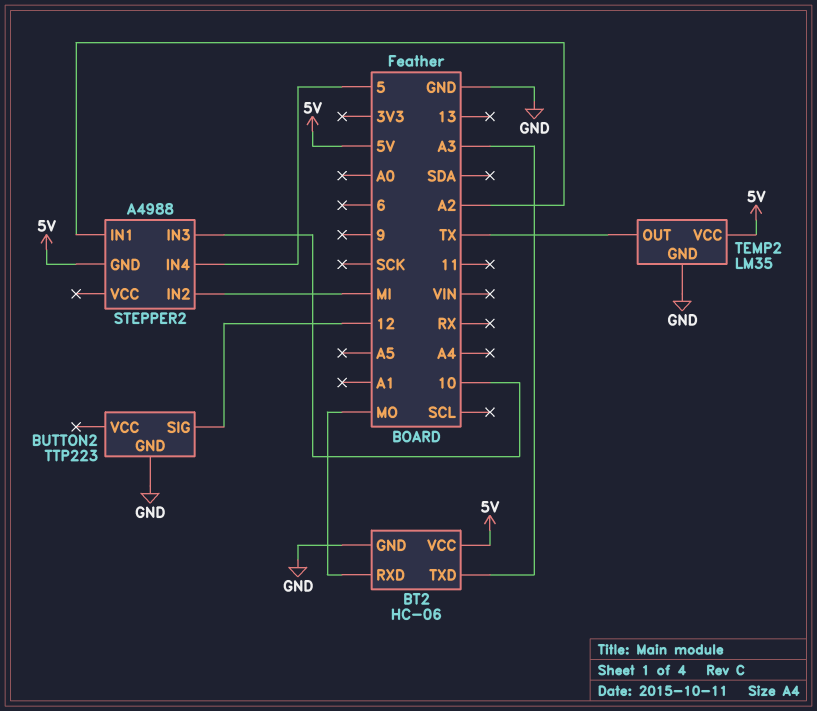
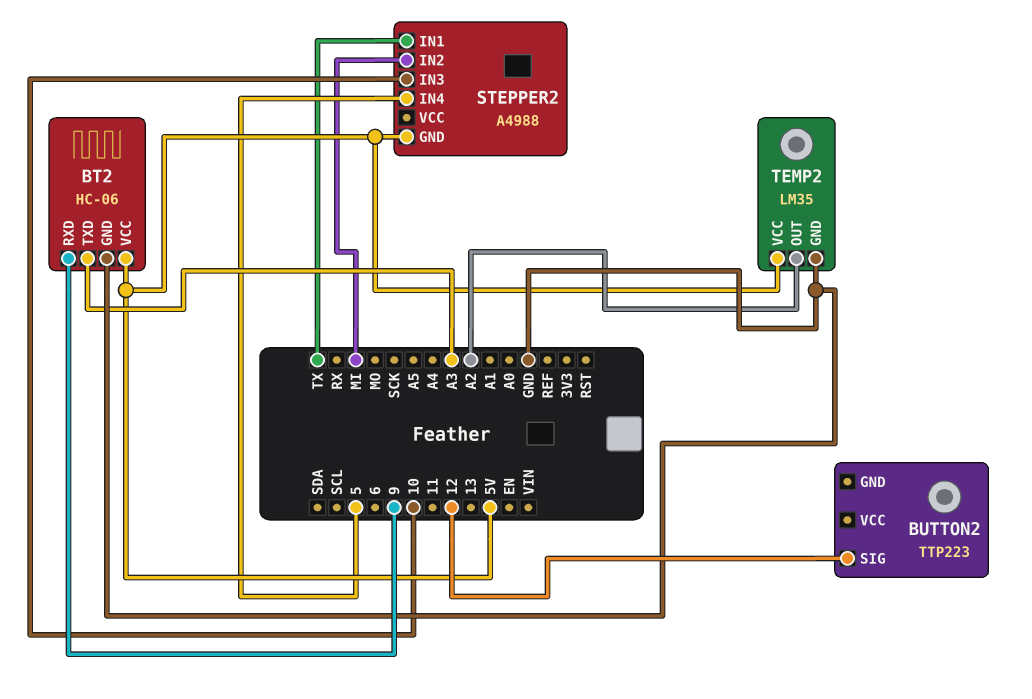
BT2 pin RXD: MO -> 9
BUTTON2 pin GND: GND -> none
STEPPER2 pin IN1: A2 -> TX
TEMP2 pin OUT: TX -> A2

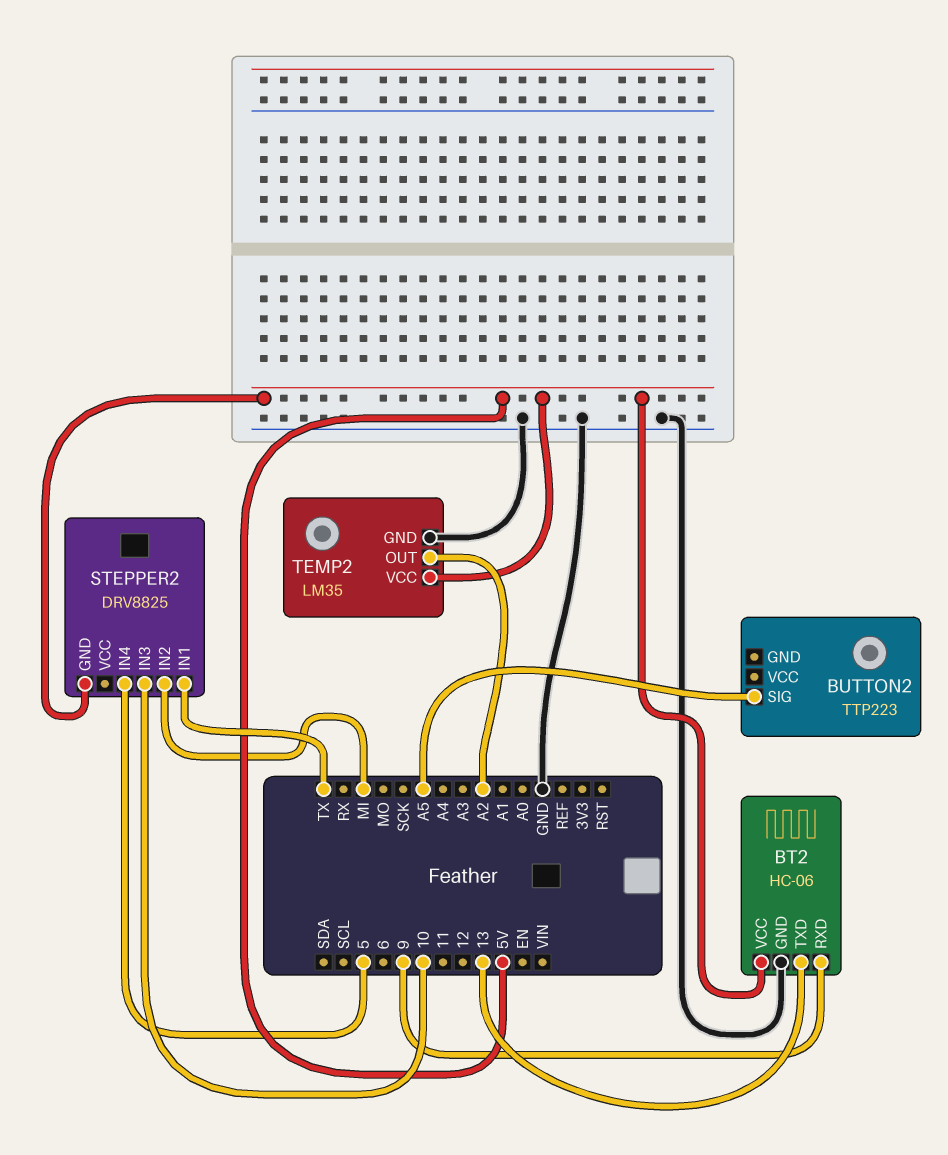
BT2 pin TXD: A3 -> 13
BUTTON2 pin SIG: 12 -> A5
STEPPER2: A4988 -> DRV8825

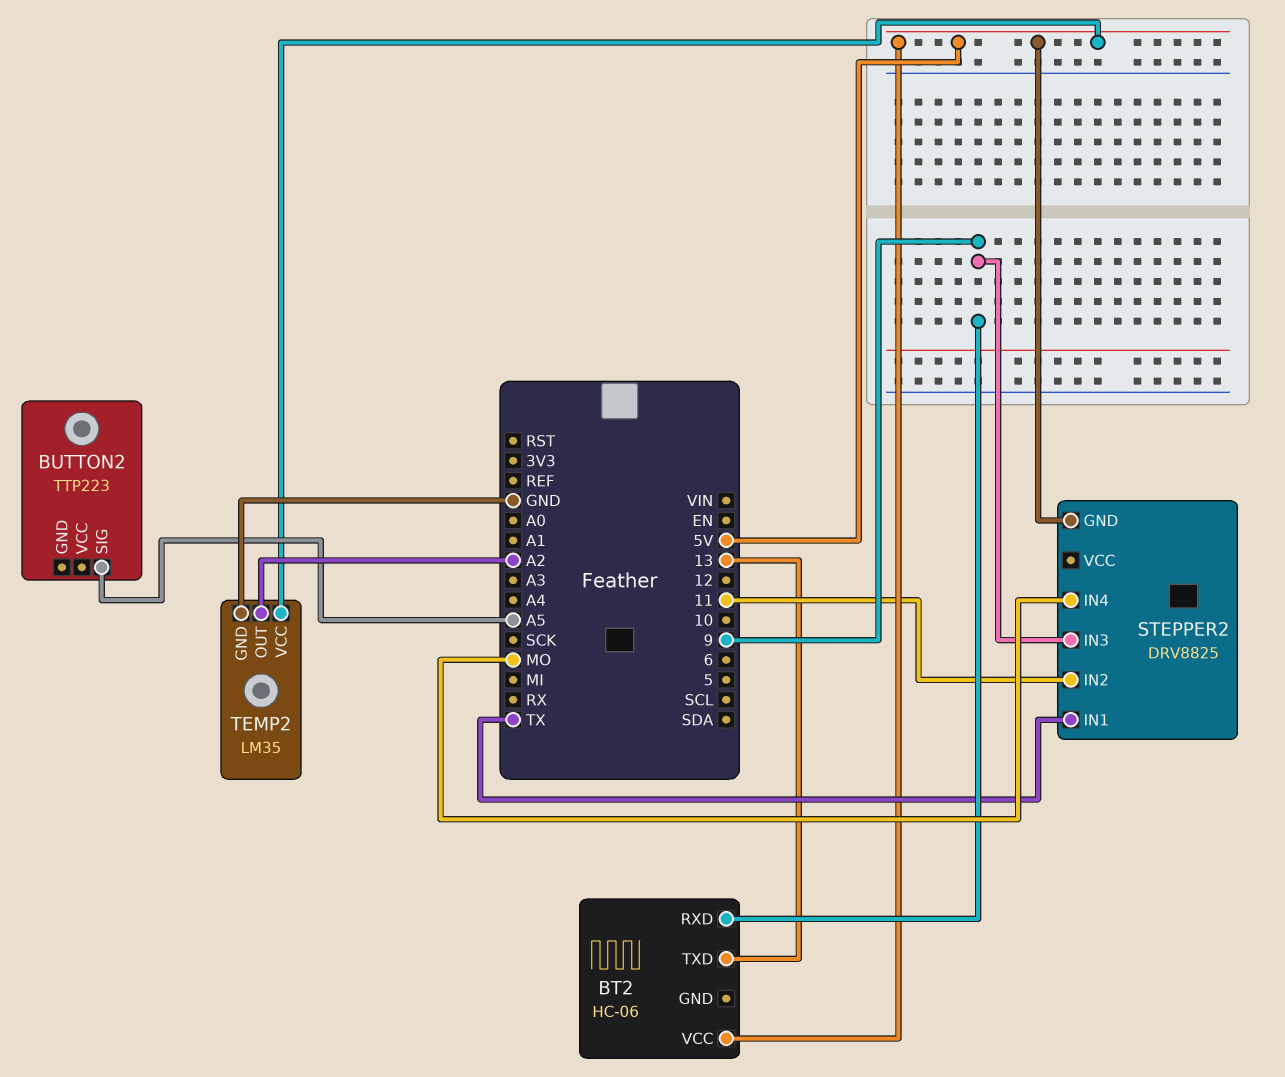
BT2 pin GND: GND -> none
STEPPER2 pin IN2: MI -> 11
STEPPER2 pin IN3: 10 -> 9
STEPPER2 pin IN4: 5 -> MO

